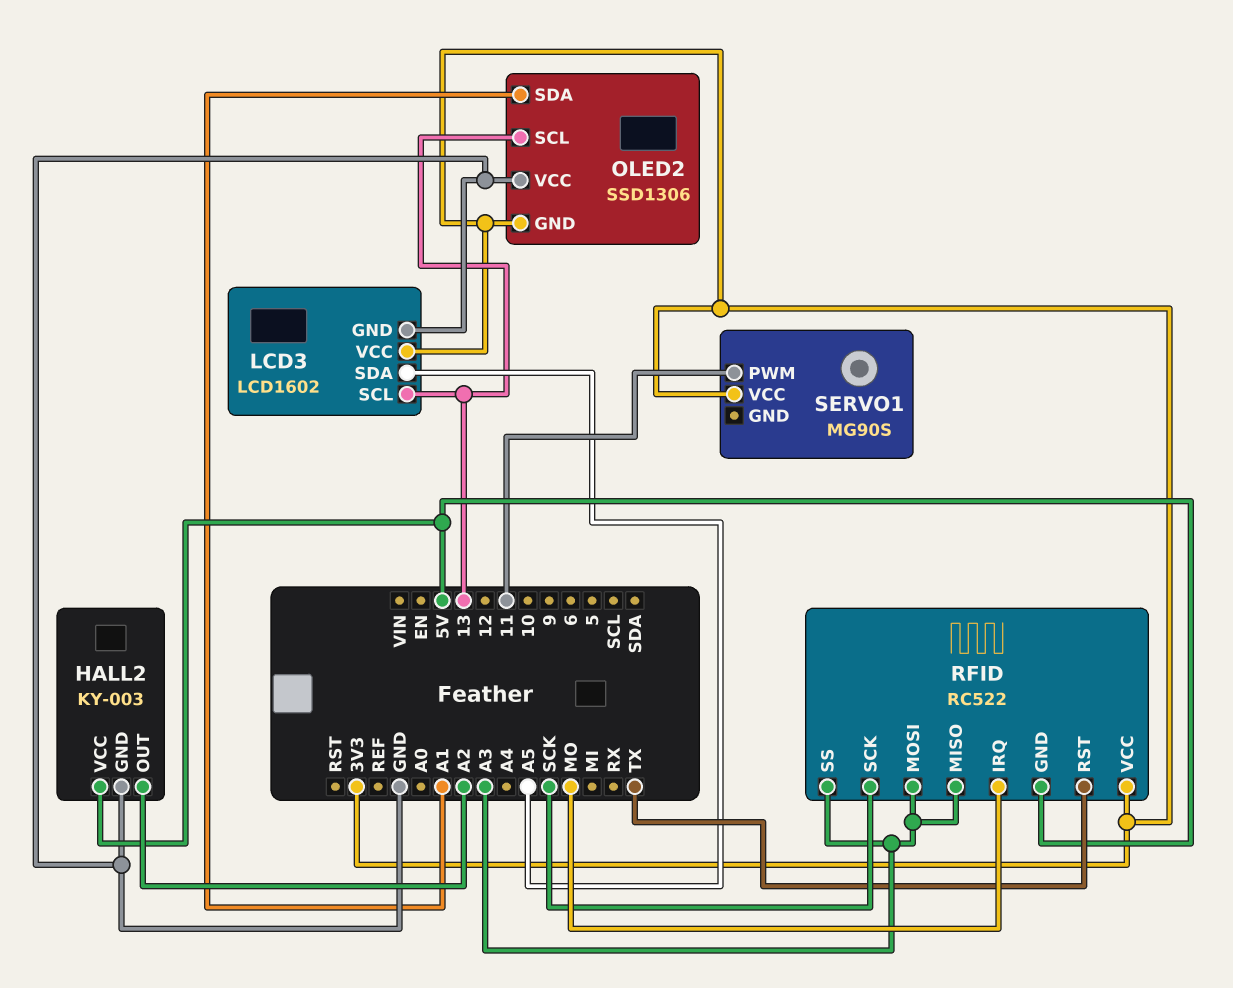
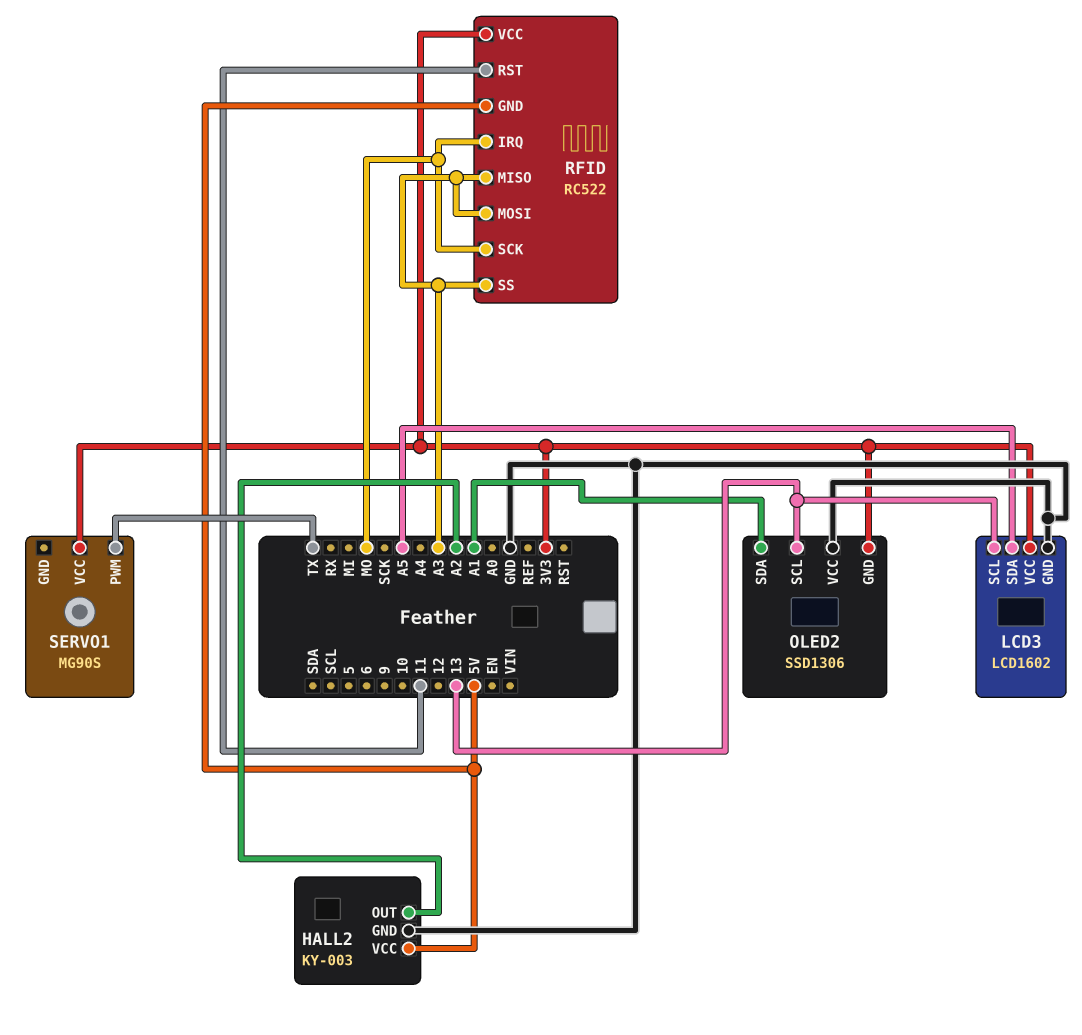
RFID pin RST: TX -> 11
RFID pin SCK: SCK -> MO
SERVO1 pin PWM: 11 -> TX

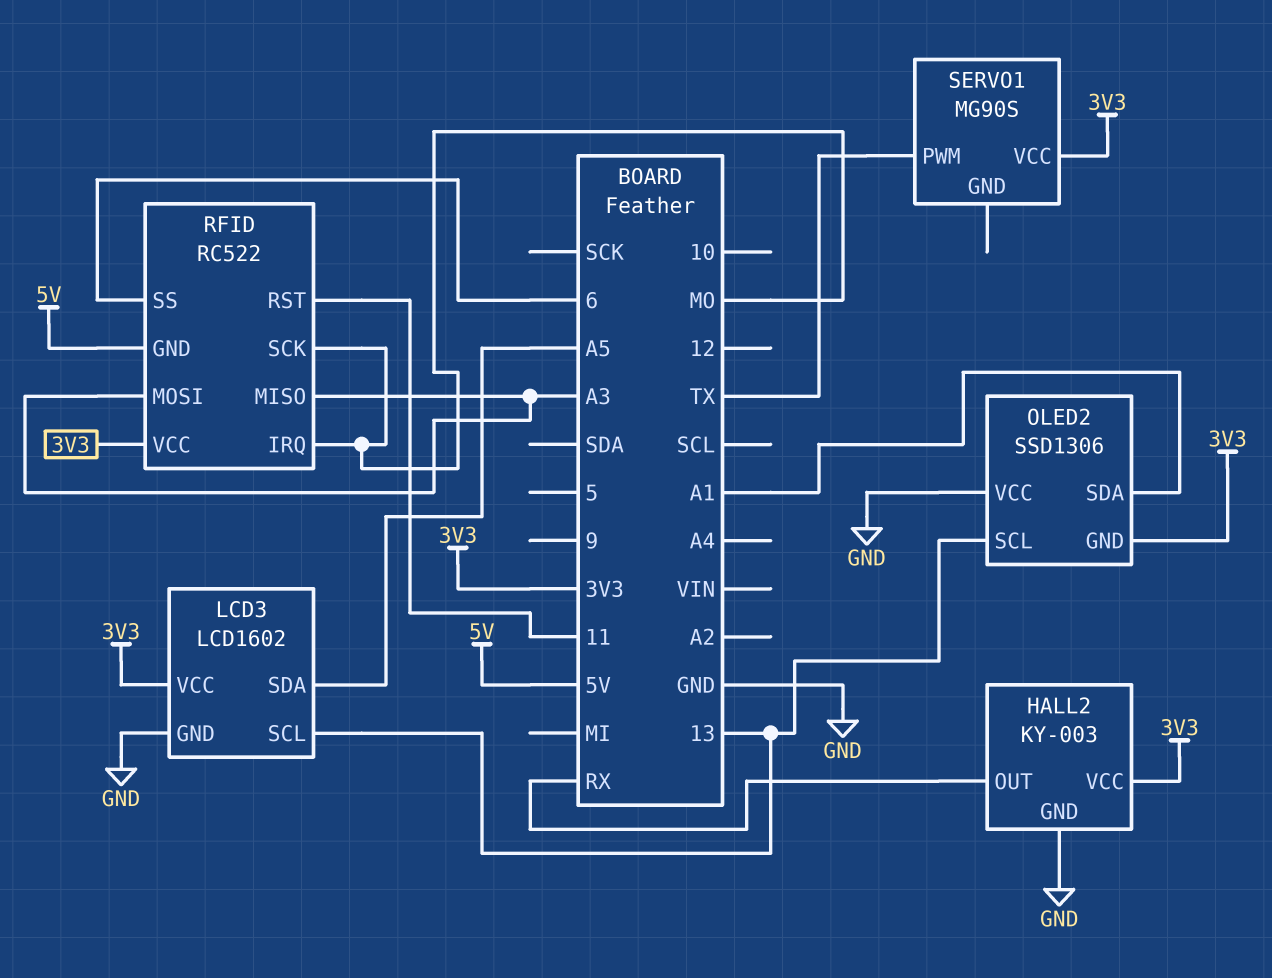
HALL2 pin OUT: A2 -> RX
HALL2 pin VCC: 5V -> 3V3
RFID pin SS: A3 -> 6

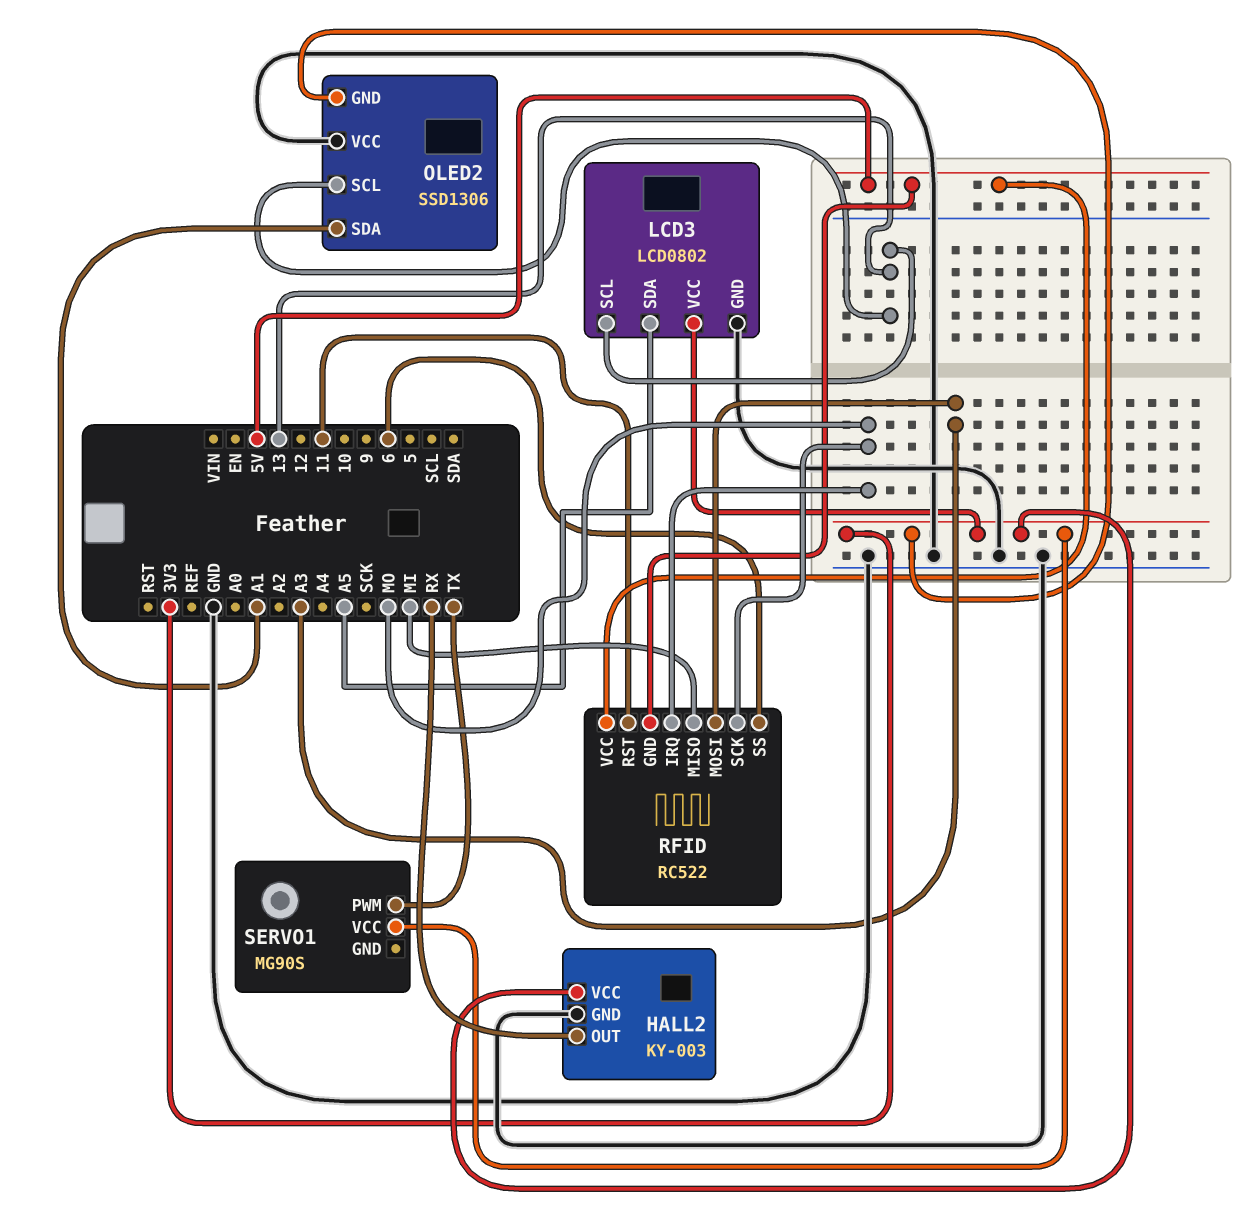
LCD3: LCD1602 -> LCD0802
RFID pin MISO: A3 -> MI
RFID pin VCC: 3V3 -> 5V

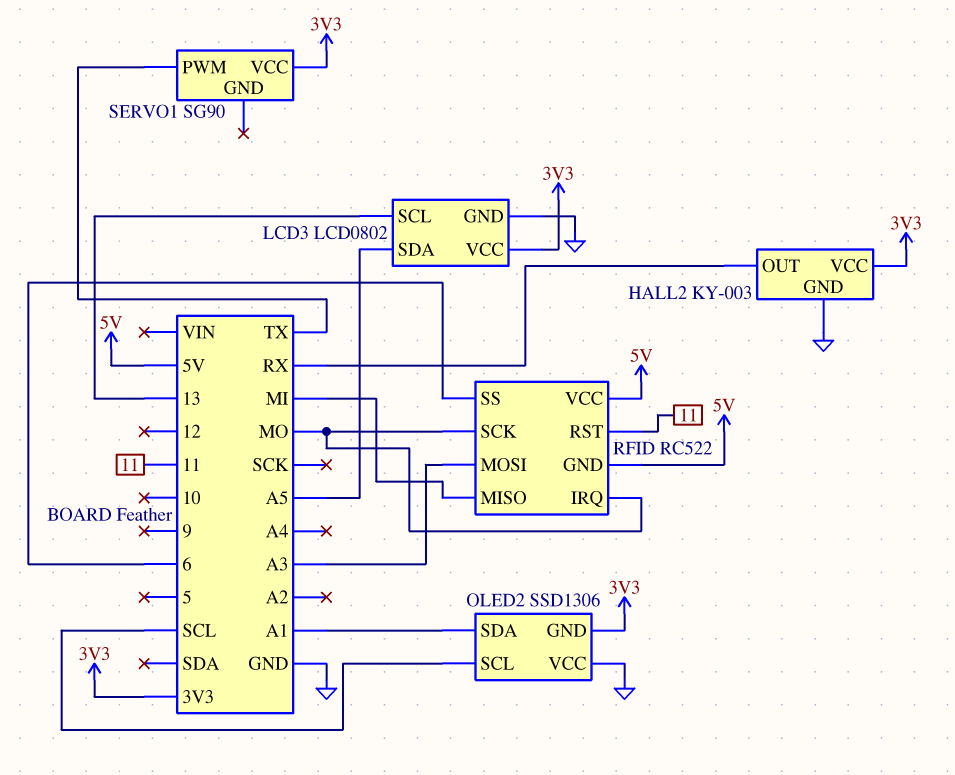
OLED2 pin SCL: 13 -> SCL
SERVO1: MG90S -> SG90

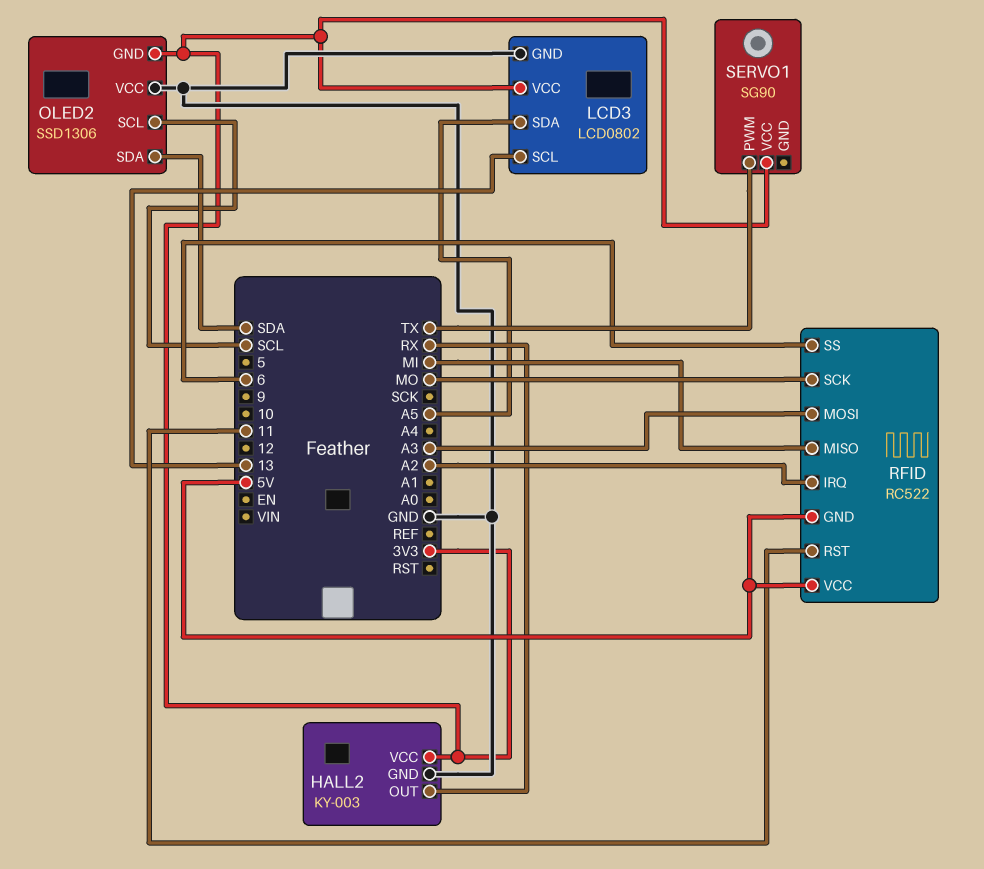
OLED2 pin SDA: A1 -> SDA
RFID pin IRQ: MO -> A2

